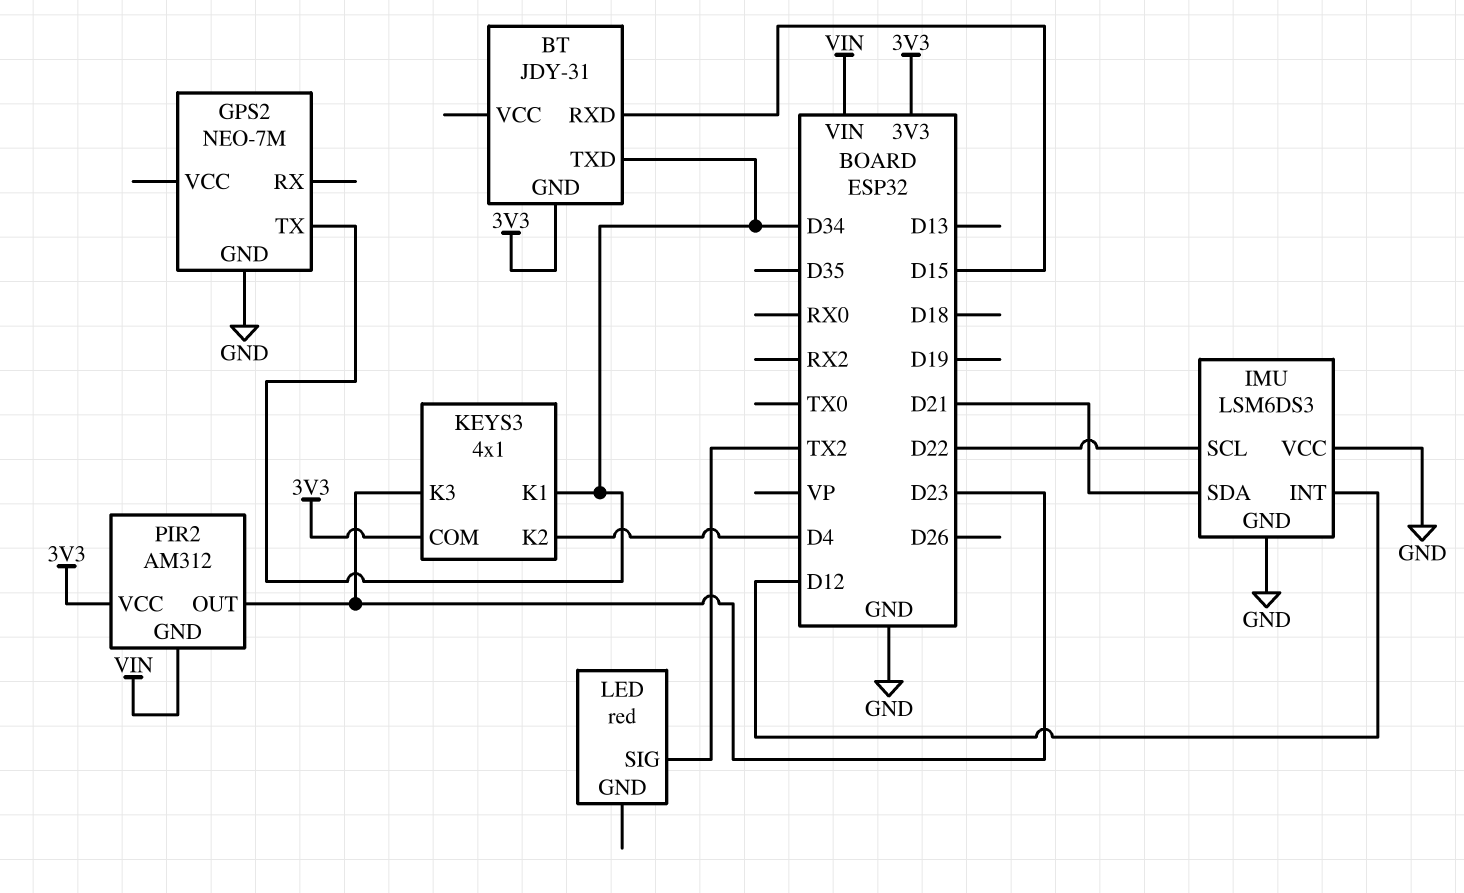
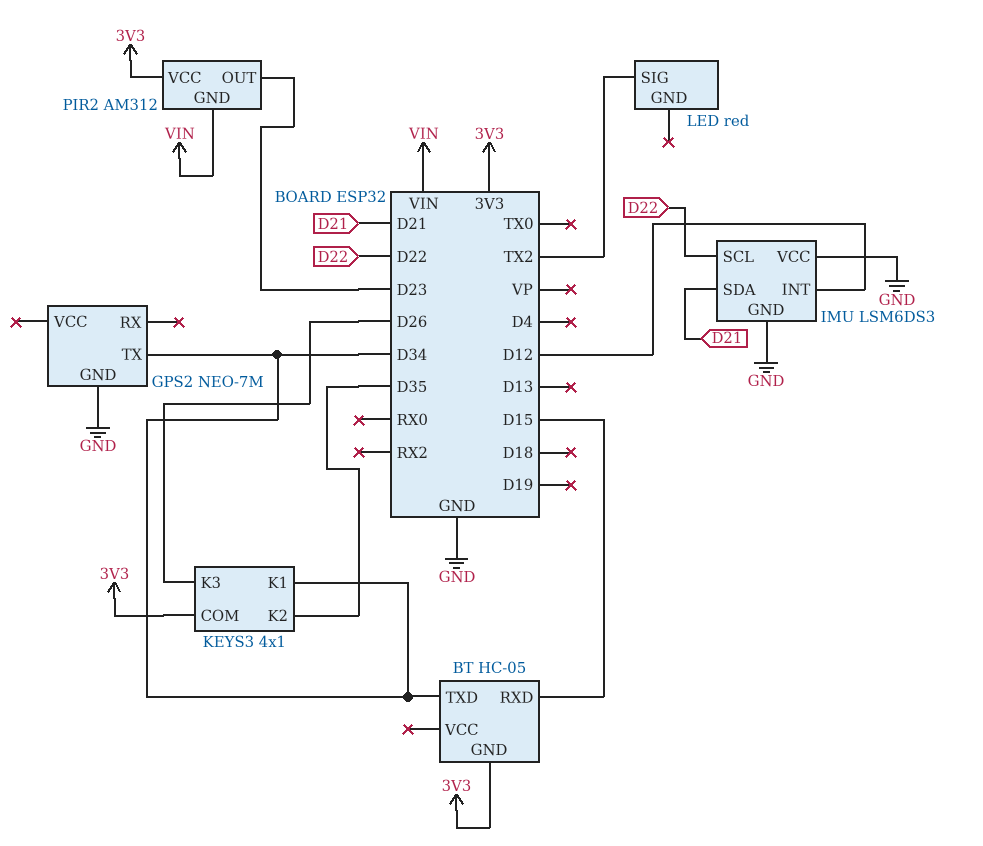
BT: JDY-31 -> HC-05
KEYS3 pin K2: D4 -> D35
KEYS3 pin K3: D23 -> D26

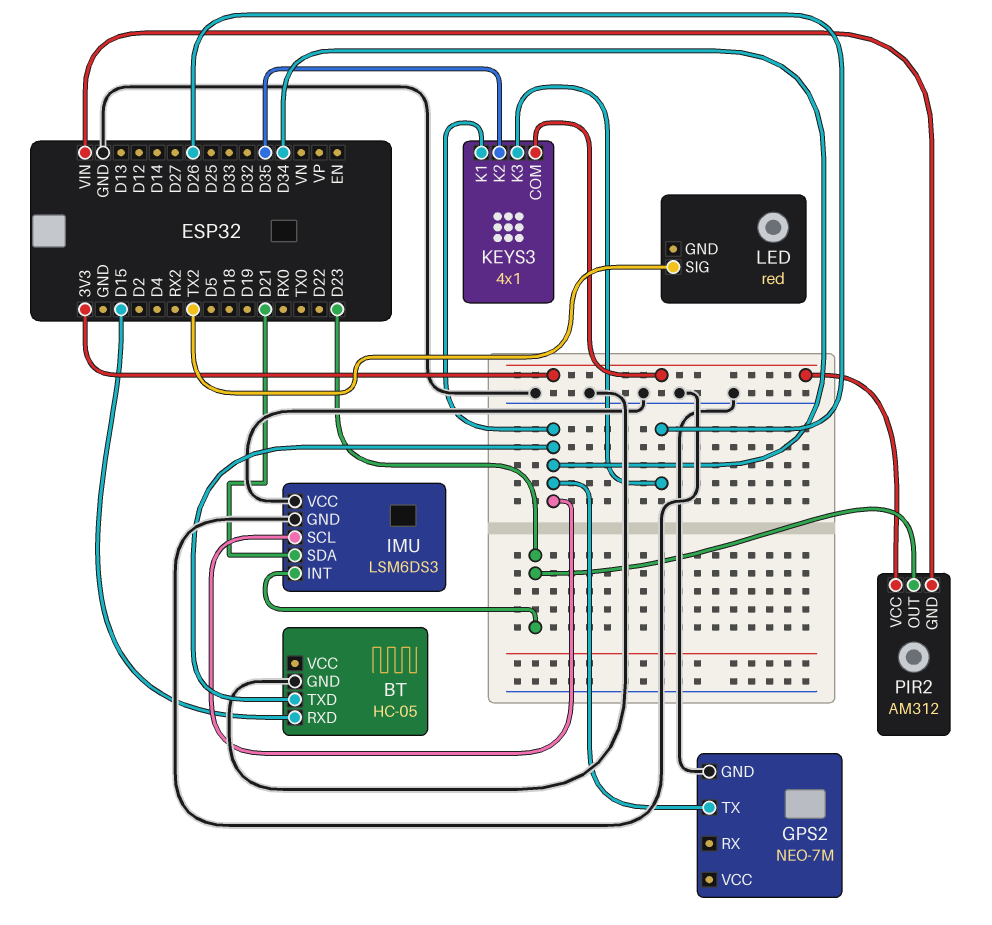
BT pin GND: 3V3 -> GND
IMU pin INT: D12 -> D23
IMU pin SCL: D22 -> D34

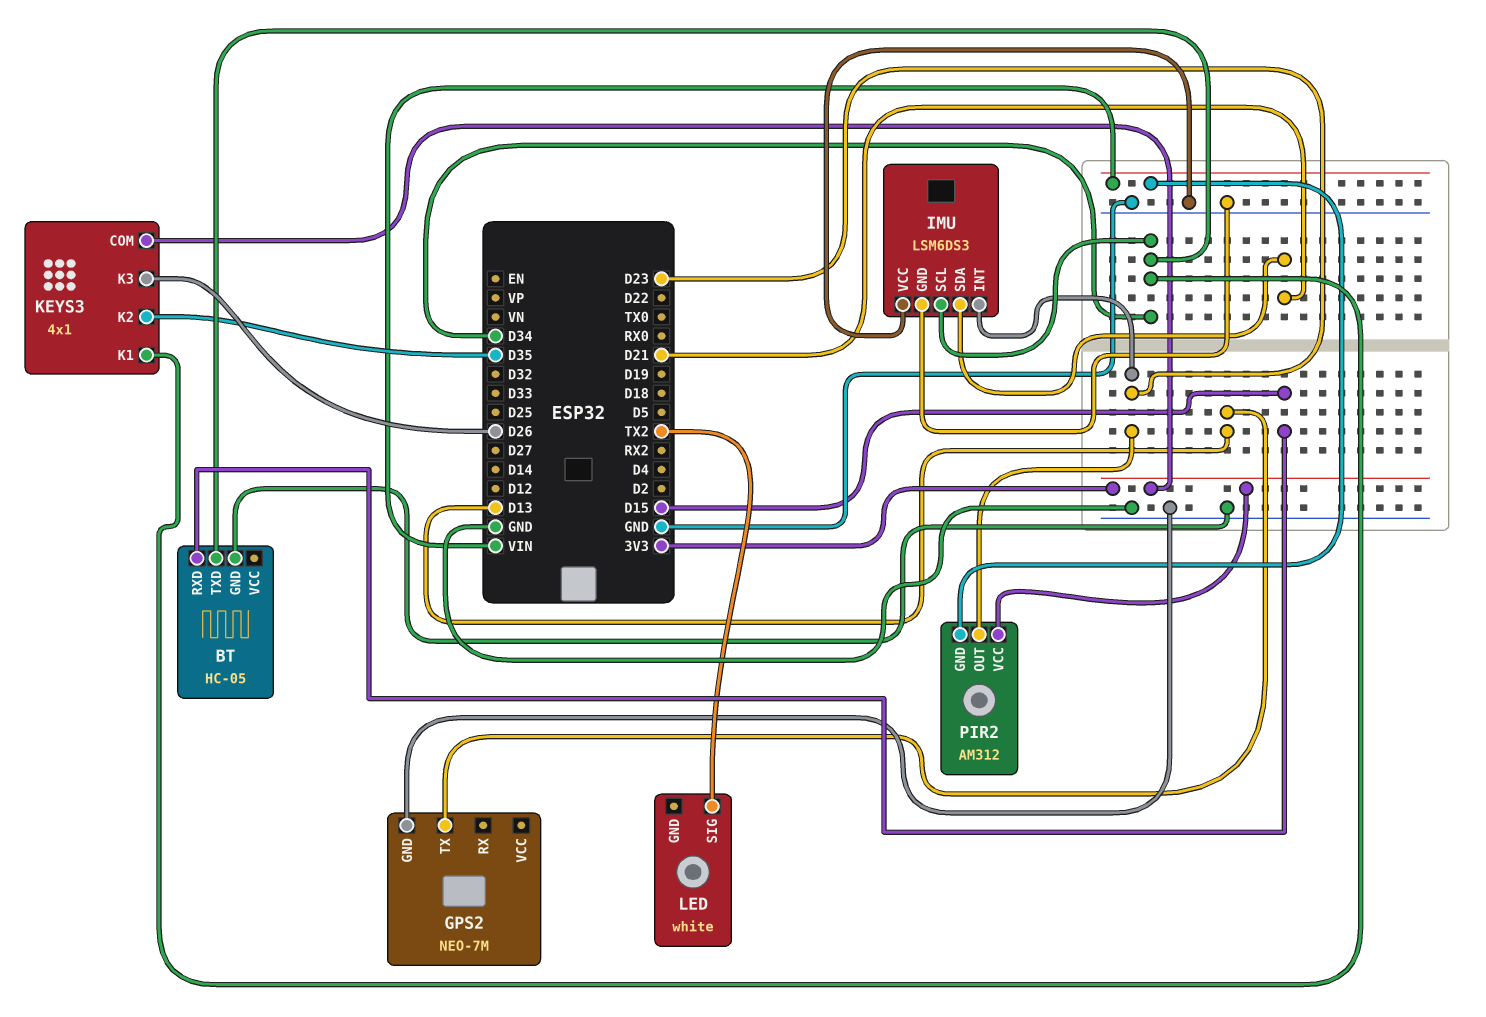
GPS2 pin TX: D34 -> D13
LED: red -> white

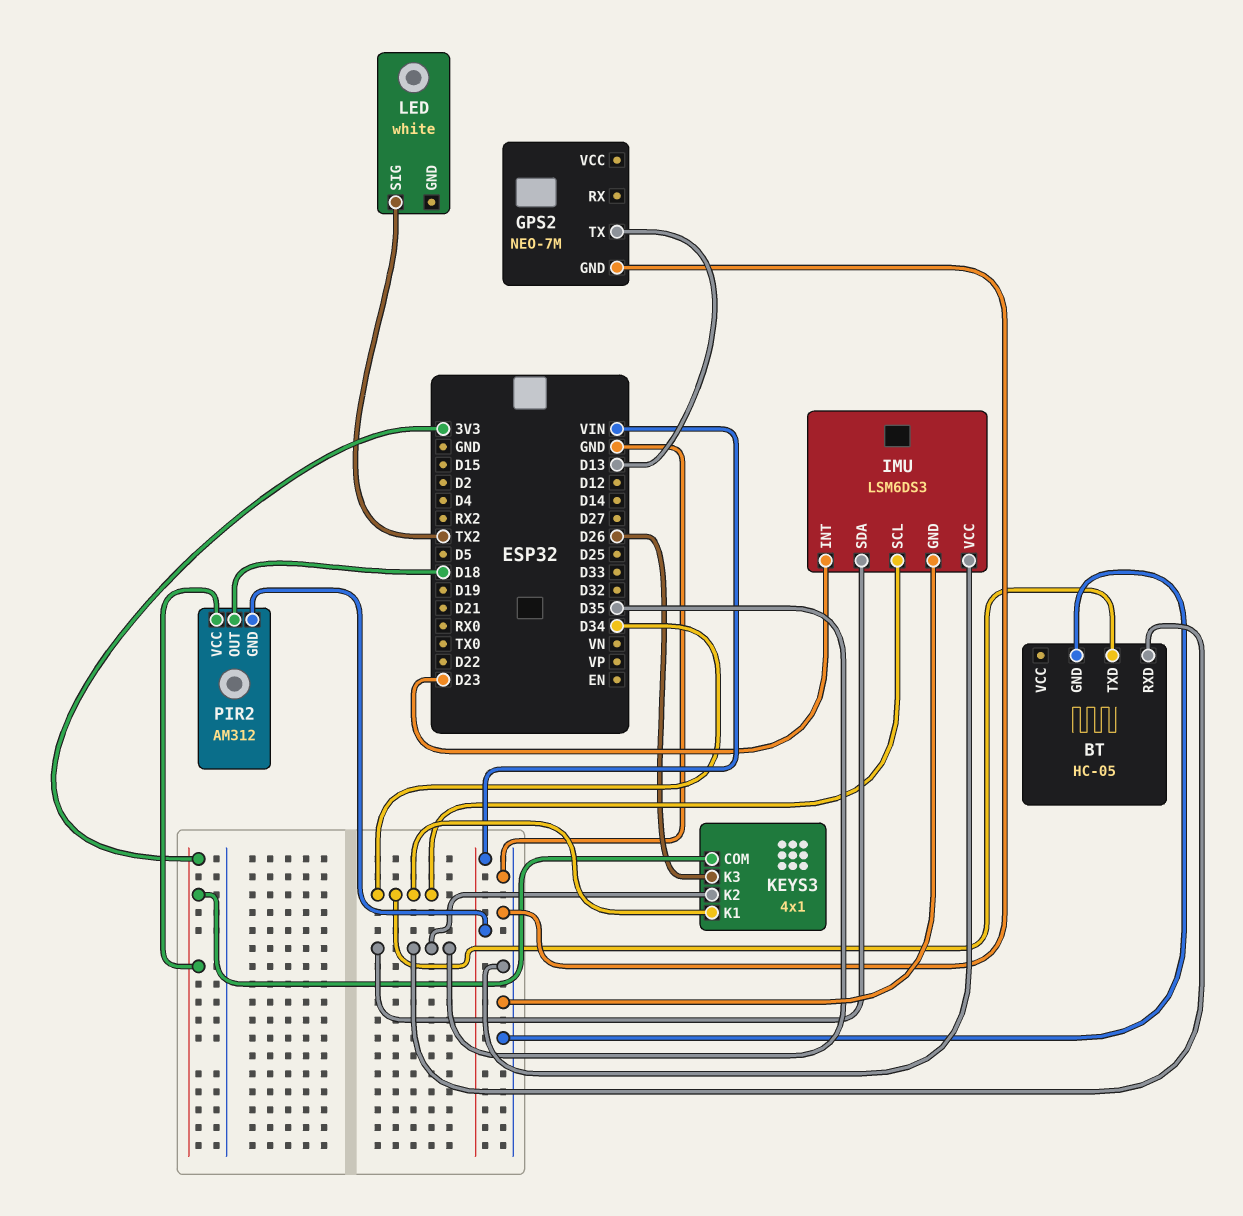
BT pin RXD: D15 -> D35
IMU pin SDA: D21 -> D35
PIR2 pin OUT: D23 -> D18

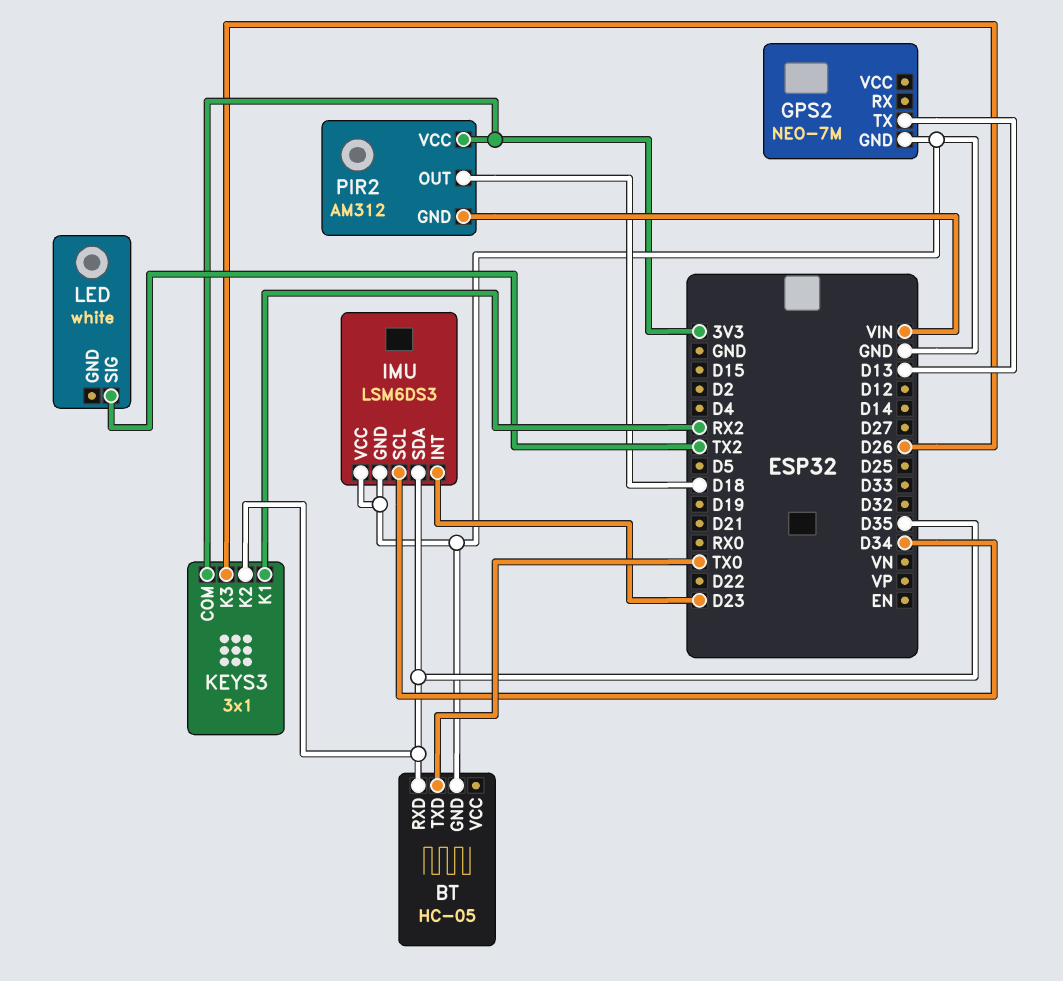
BT pin TXD: D34 -> TX0
KEYS3: 4x1 -> 3x1
KEYS3 pin K1: D34 -> RX2

